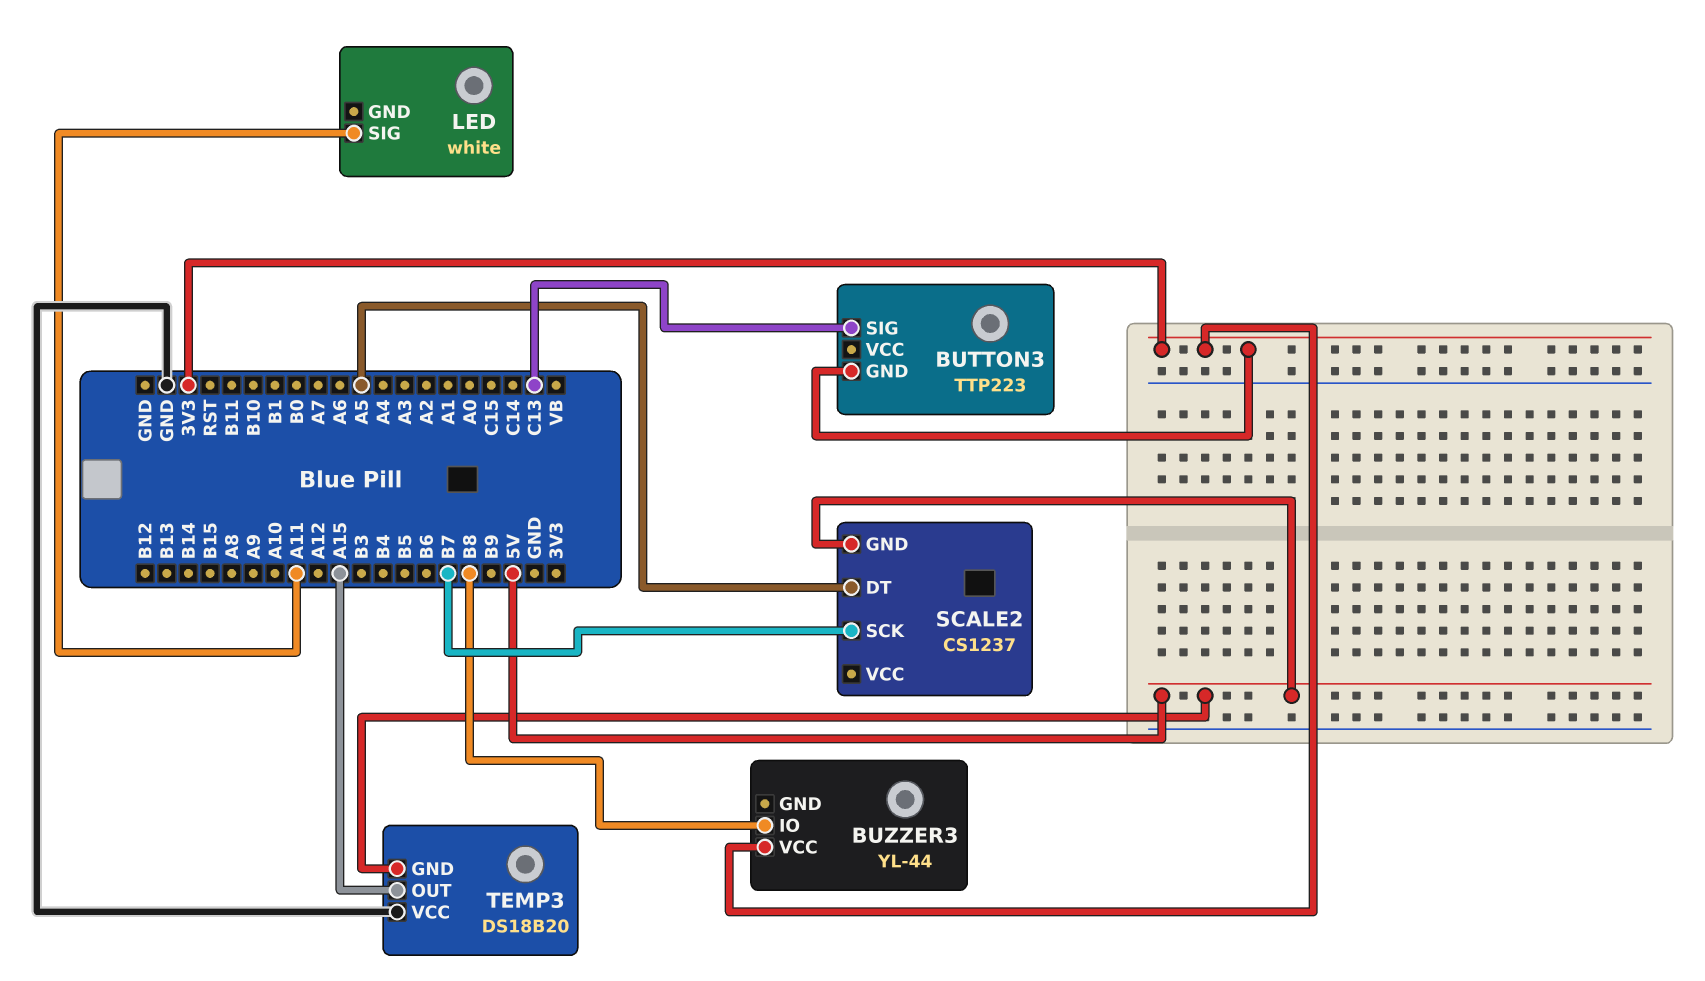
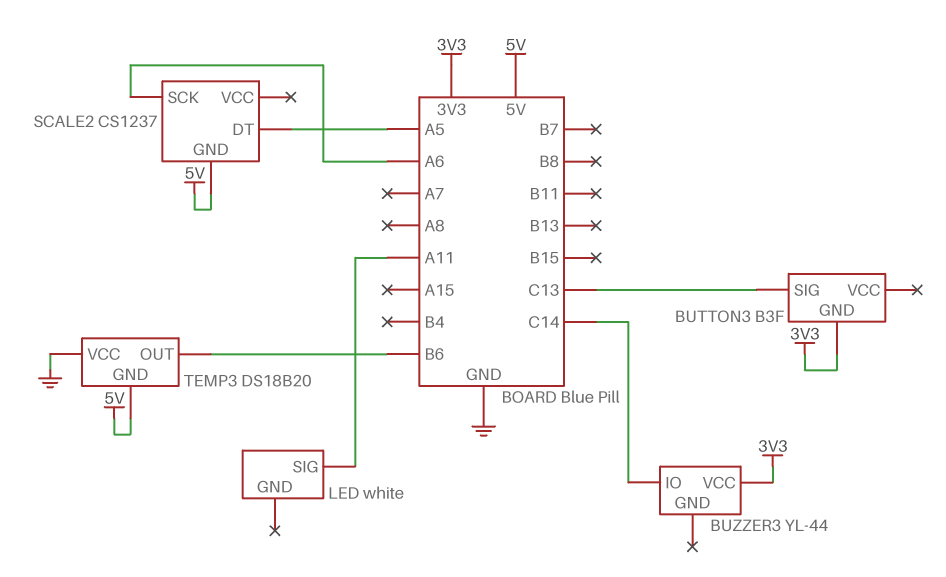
BUTTON3: TTP223 -> B3F
BUZZER3 pin IO: B8 -> C14
SCALE2 pin SCK: B7 -> A6
TEMP3 pin OUT: A15 -> B6

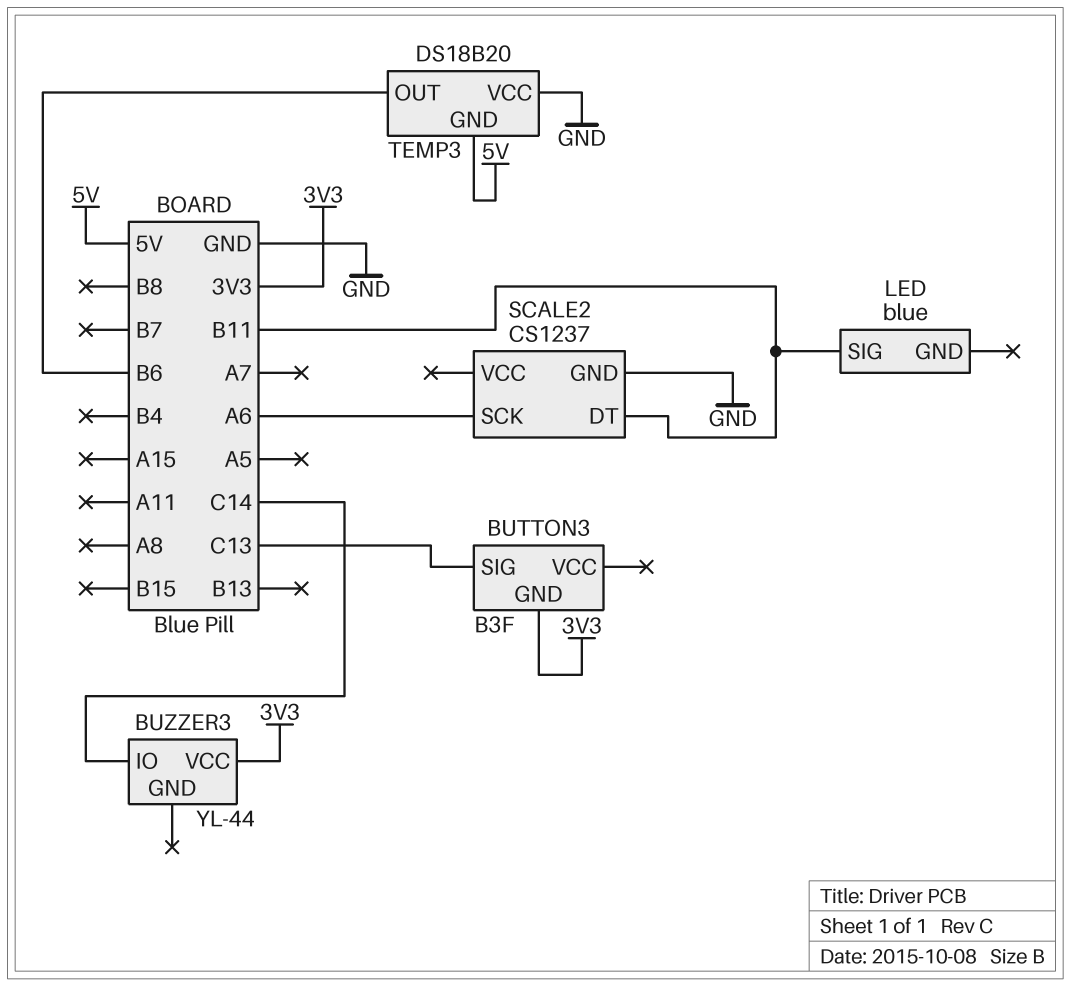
LED: white -> blue
LED pin SIG: A11 -> B11
SCALE2 pin DT: A5 -> B11
SCALE2 pin GND: 5V -> GND

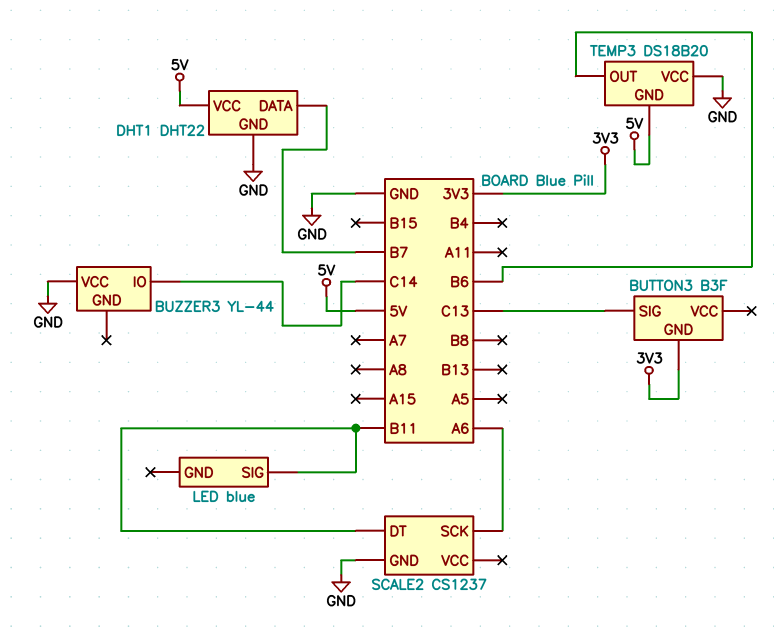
BUZZER3 pin VCC: 3V3 -> GND
DHT1: none -> DHT22
DHT1 pin DATA: none -> B7
DHT1 pin GND: none -> GND
DHT1 pin VCC: none -> 5V

